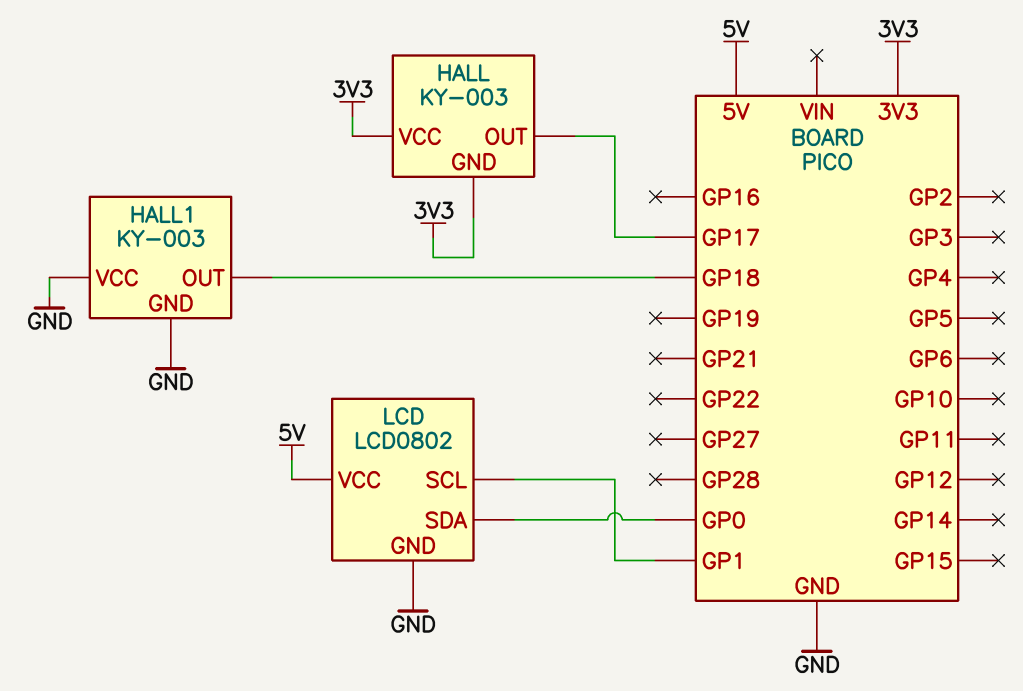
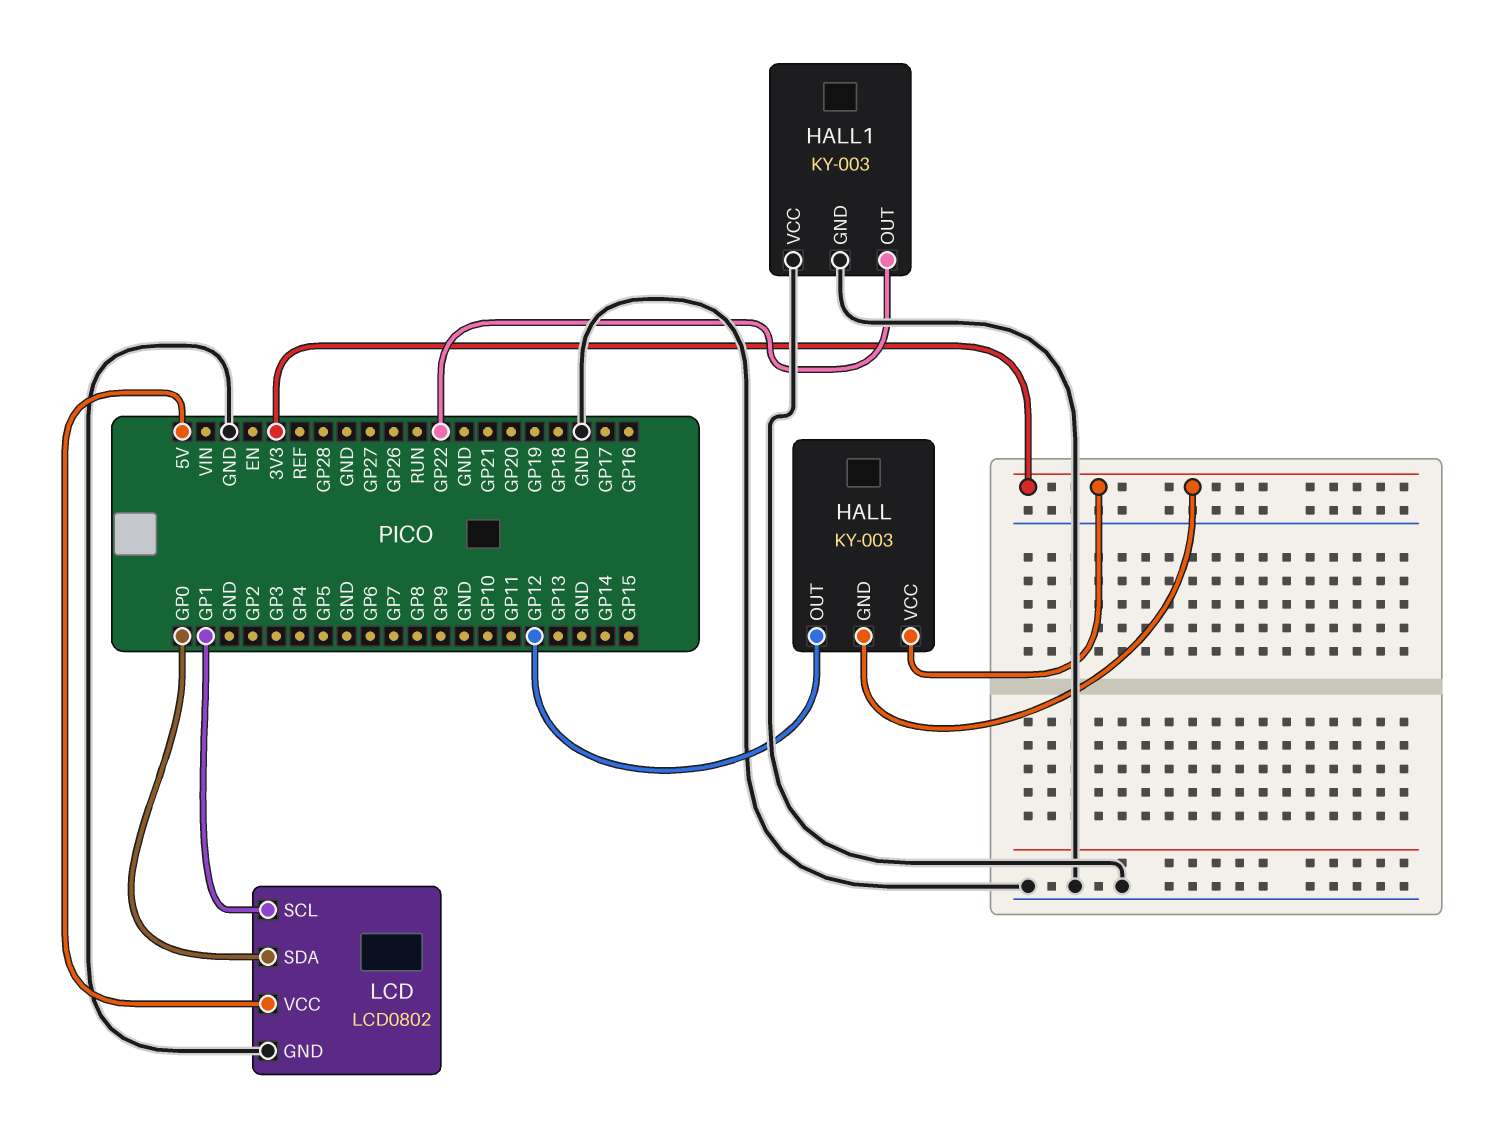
HALL pin OUT: GP17 -> GP12
HALL1 pin OUT: GP18 -> GP22

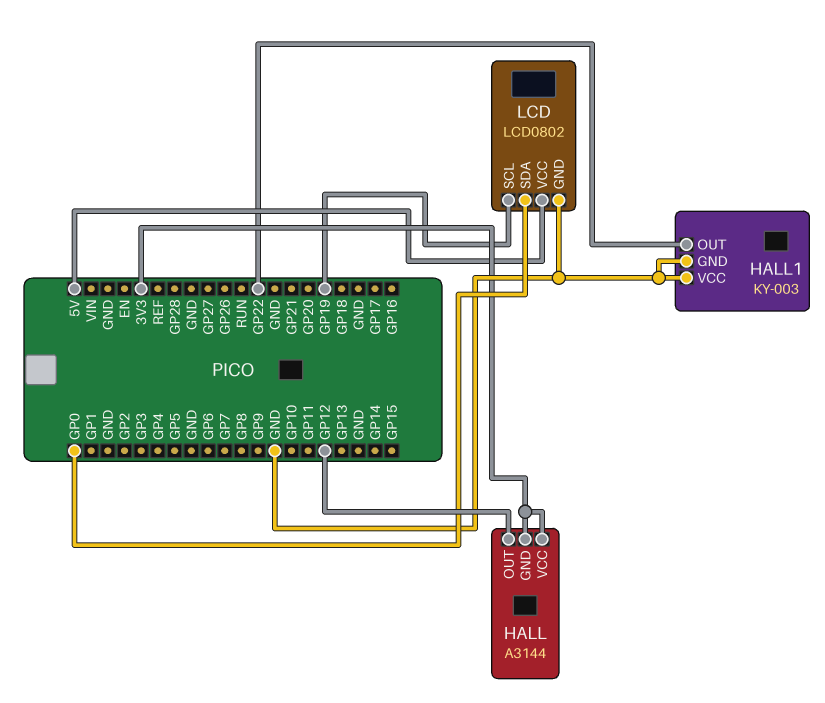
HALL: KY-003 -> A3144
LCD pin SCL: GP1 -> GP19

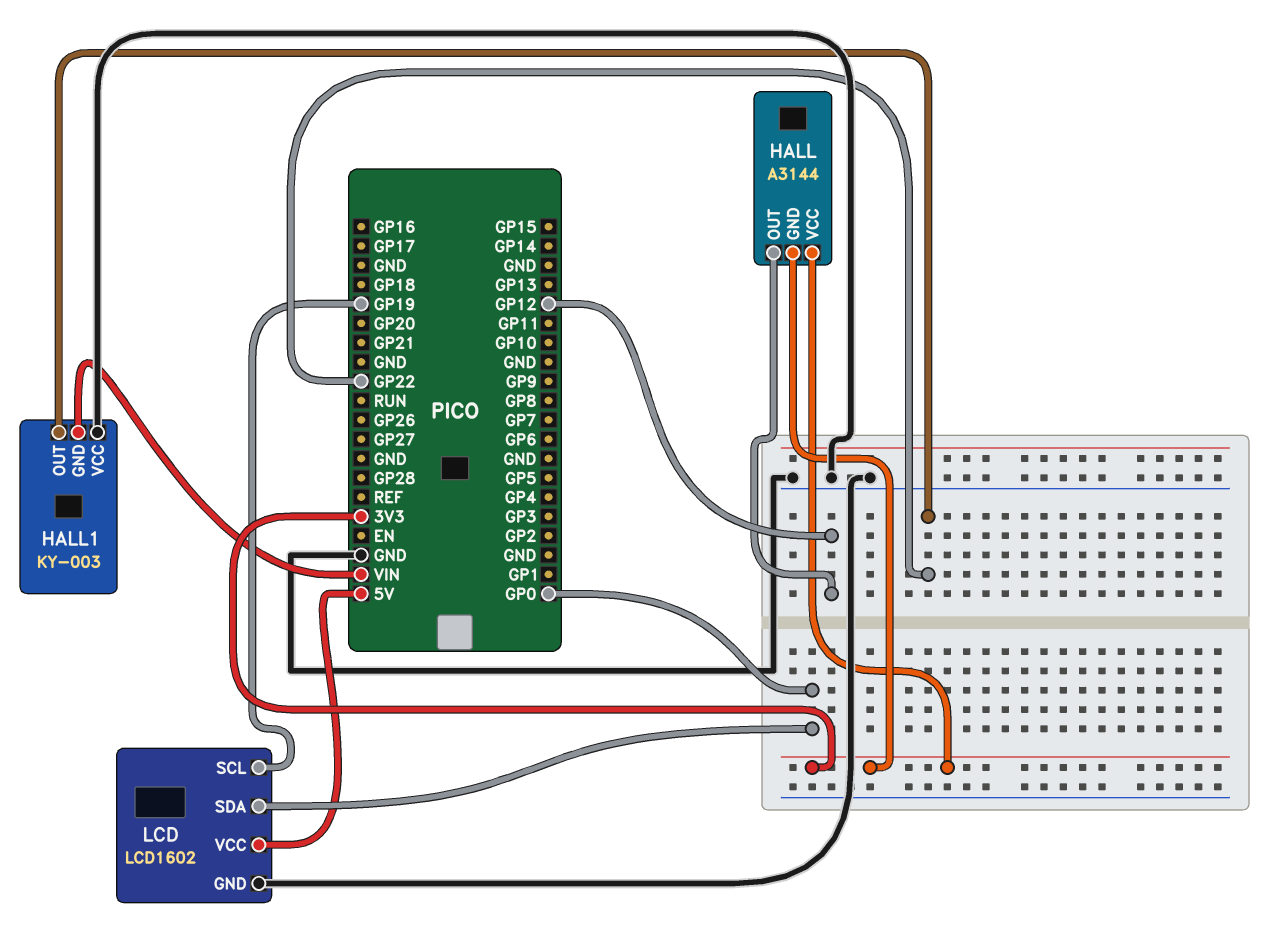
HALL1 pin GND: GND -> VIN
LCD: LCD0802 -> LCD1602

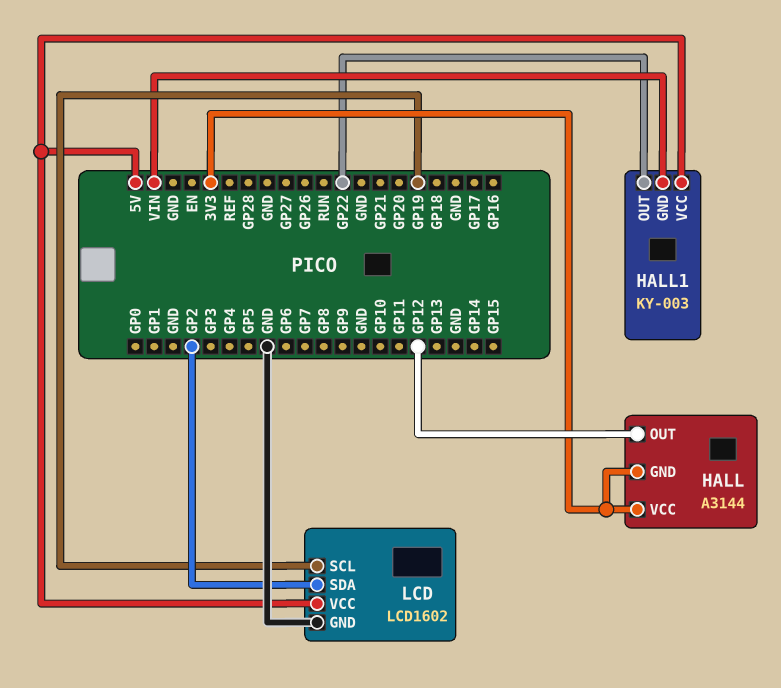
HALL1 pin VCC: GND -> 5V
LCD pin SDA: GP0 -> GP2

